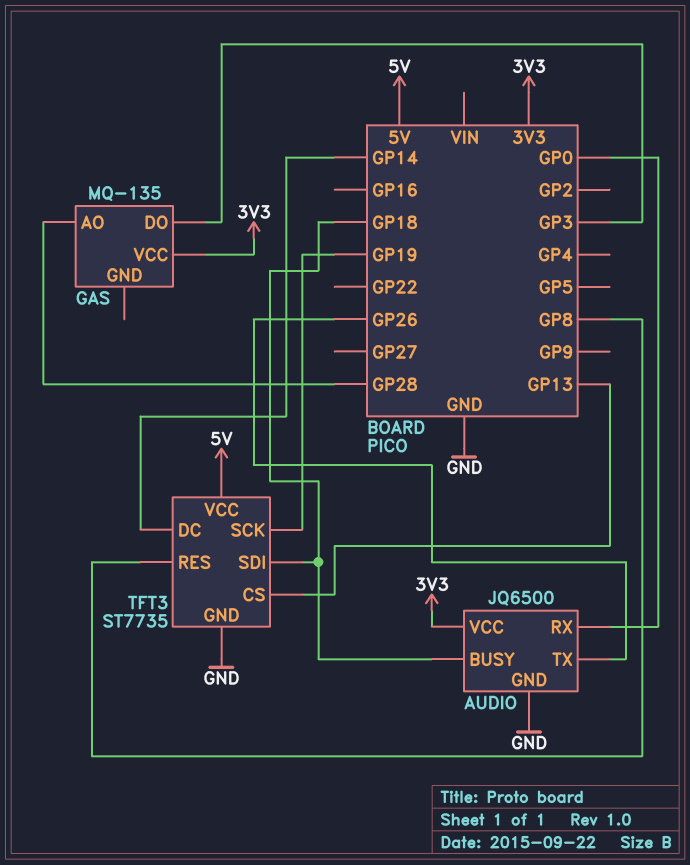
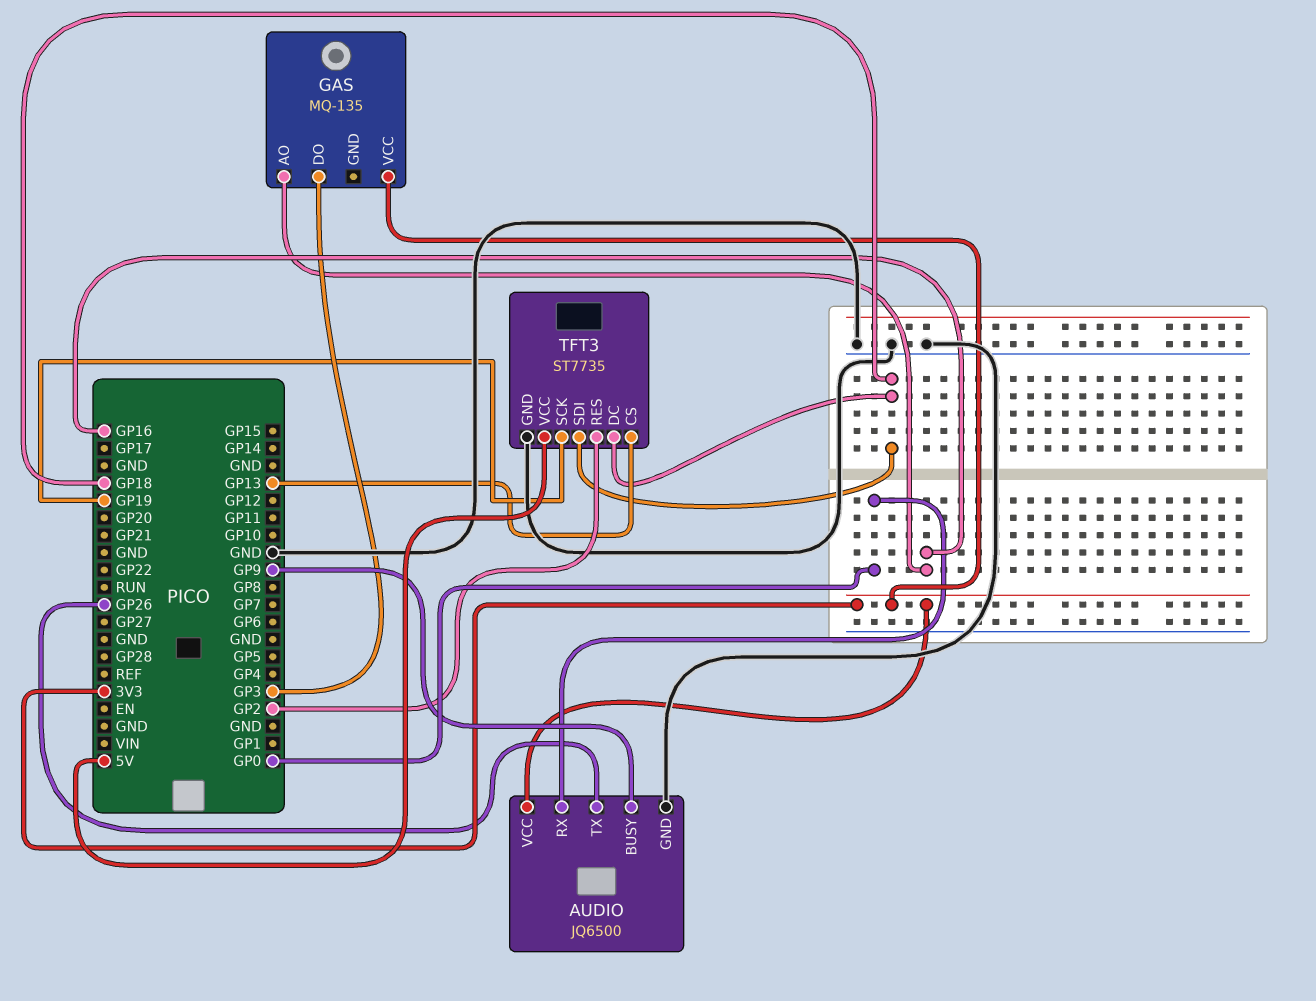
AUDIO pin BUSY: GP18 -> GP9
GAS pin AO: GP28 -> GP16
TFT3 pin DC: GP14 -> GP18
TFT3 pin RES: GP8 -> GP2

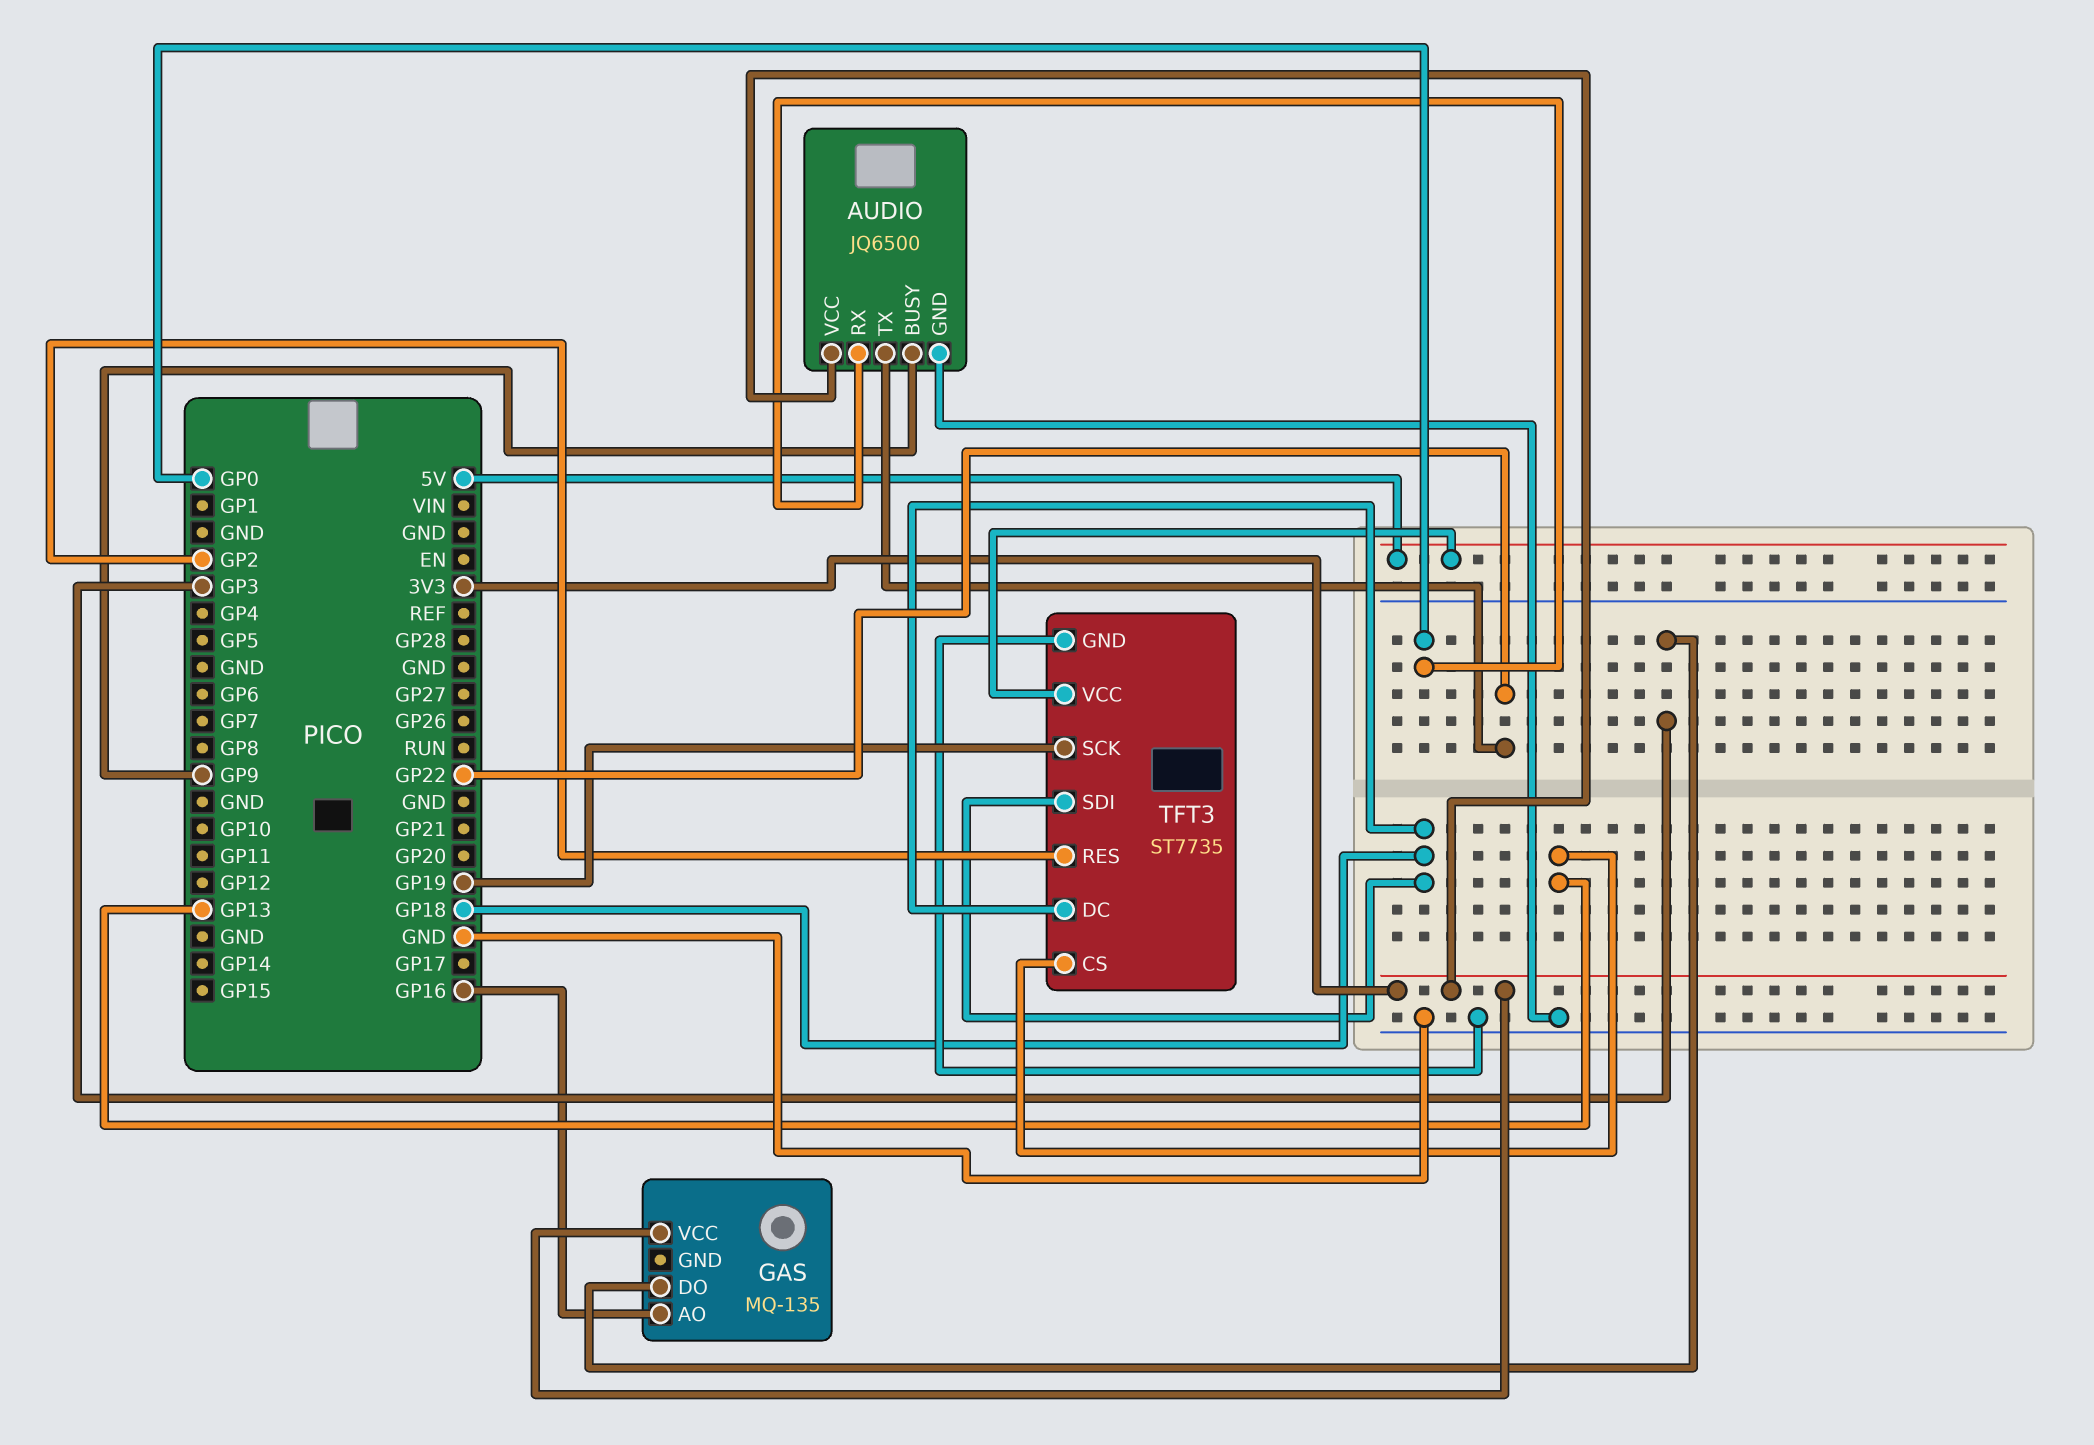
AUDIO pin TX: GP26 -> GP22

